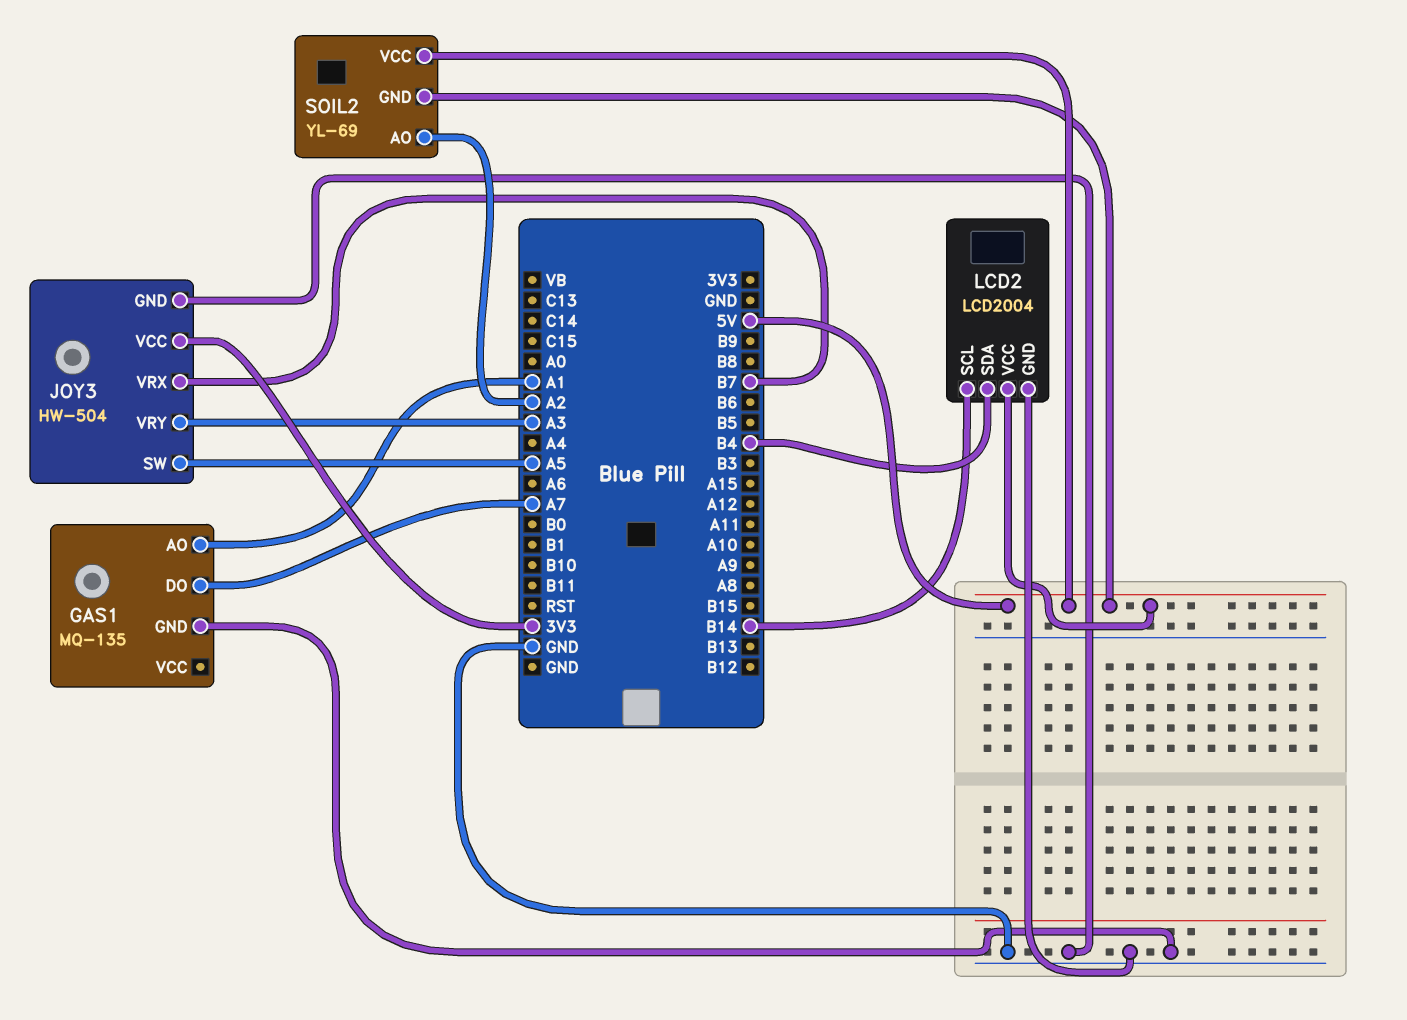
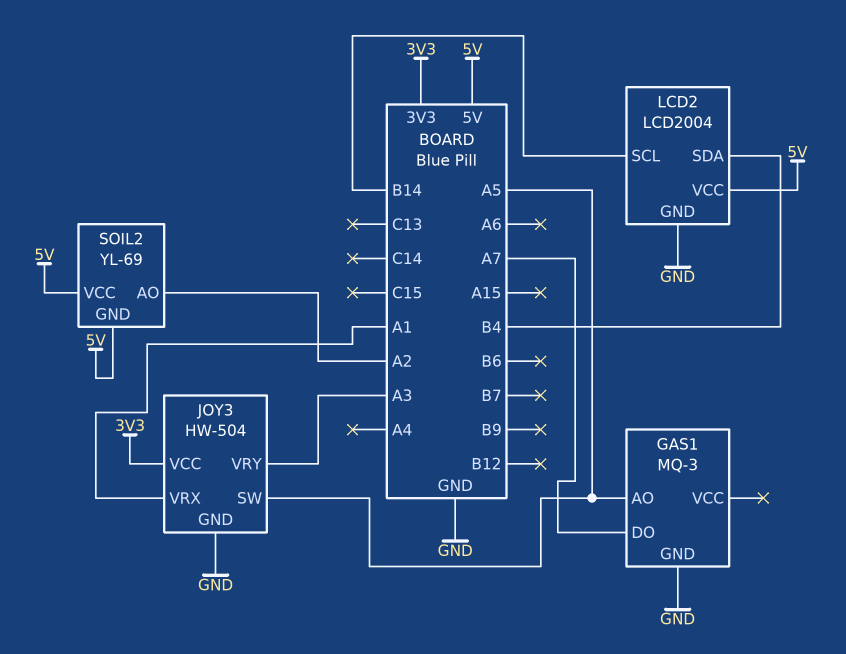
GAS1: MQ-135 -> MQ-3
GAS1 pin AO: A1 -> A5
JOY3 pin VRX: B7 -> A1

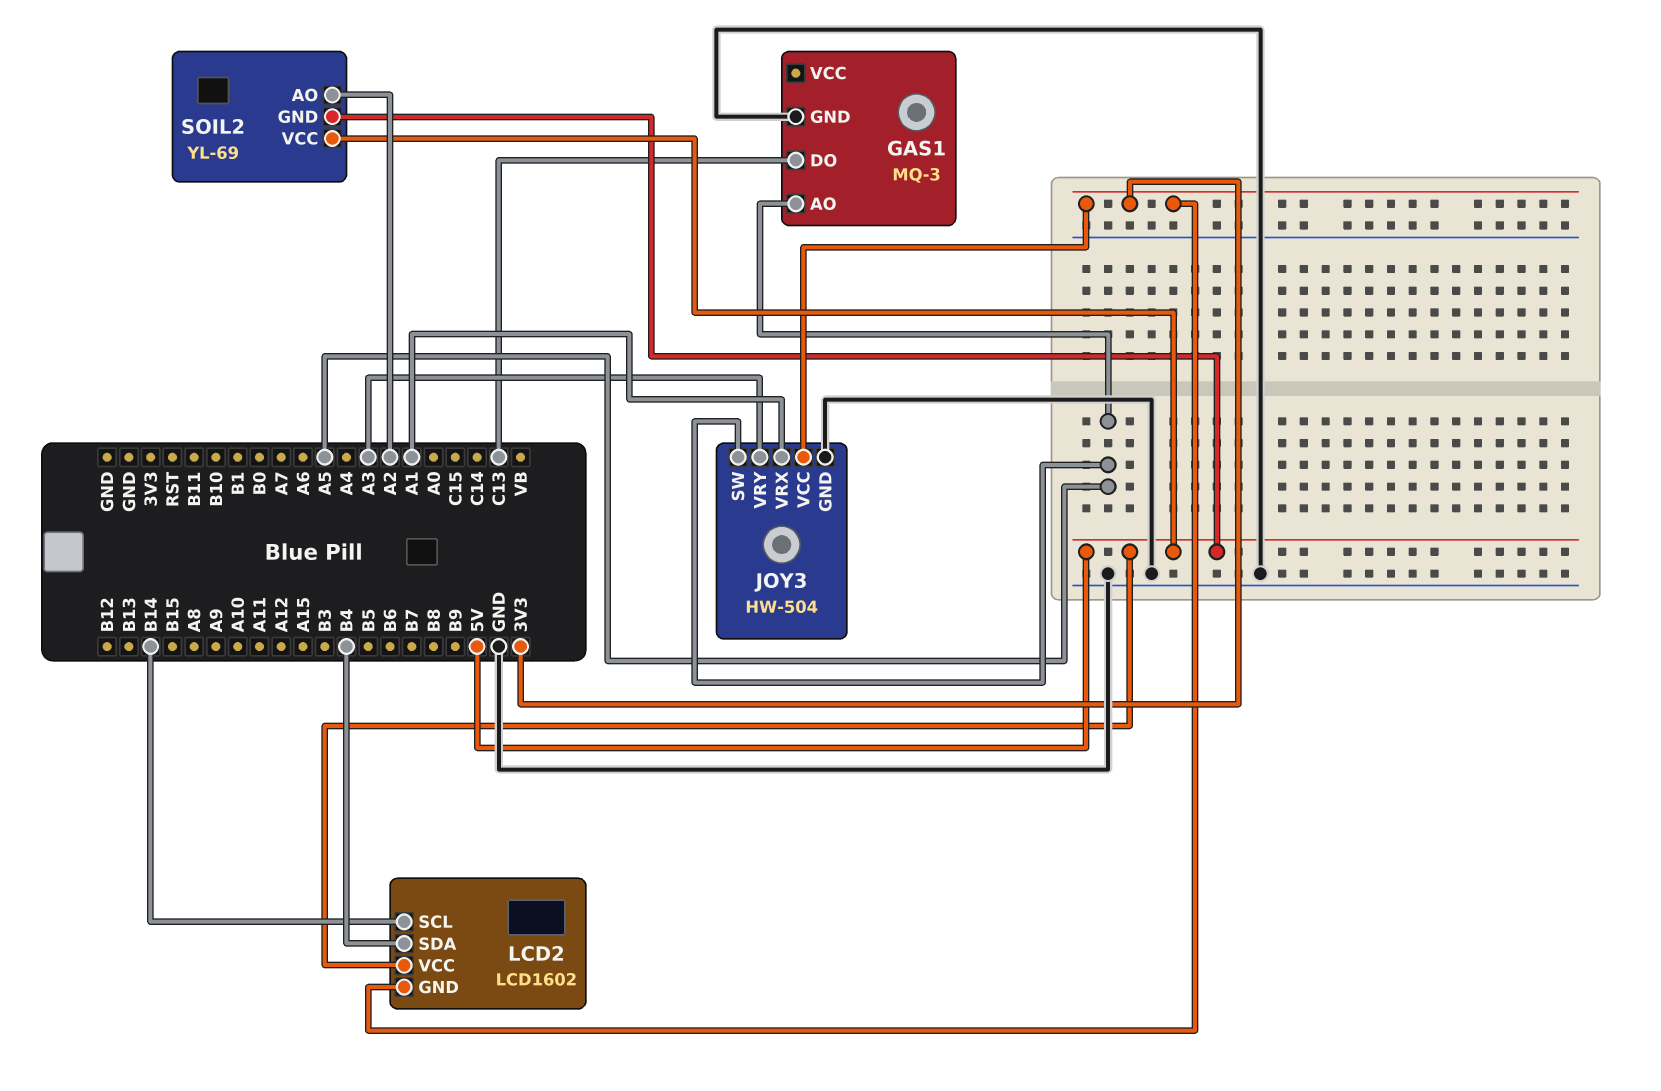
GAS1 pin DO: A7 -> C13
LCD2: LCD2004 -> LCD1602
LCD2 pin GND: GND -> 3V3

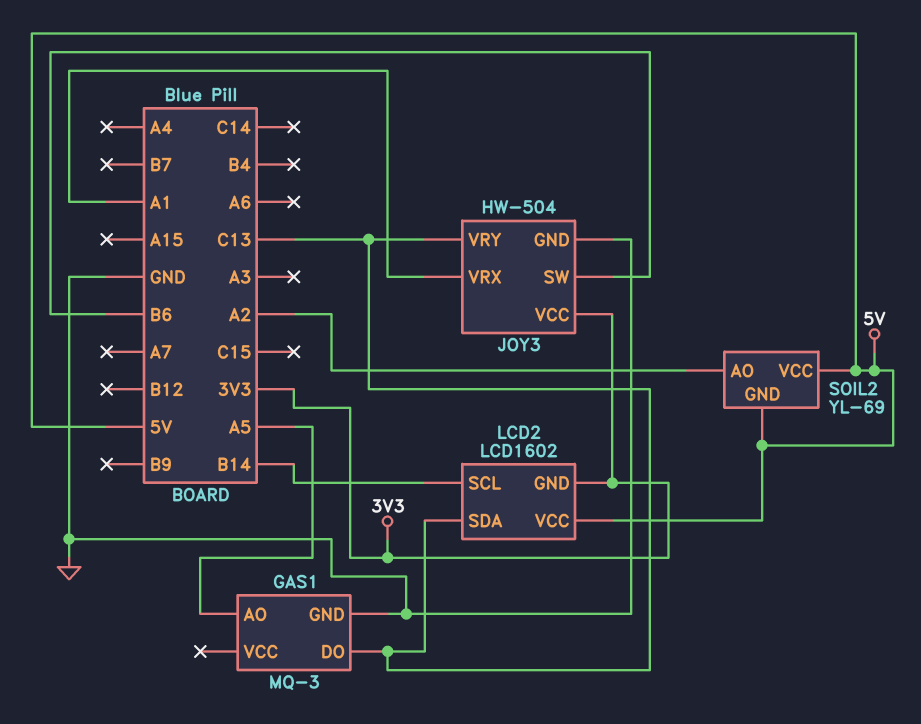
JOY3 pin SW: A5 -> B6
JOY3 pin VRY: A3 -> C13
LCD2 pin SDA: B4 -> C13

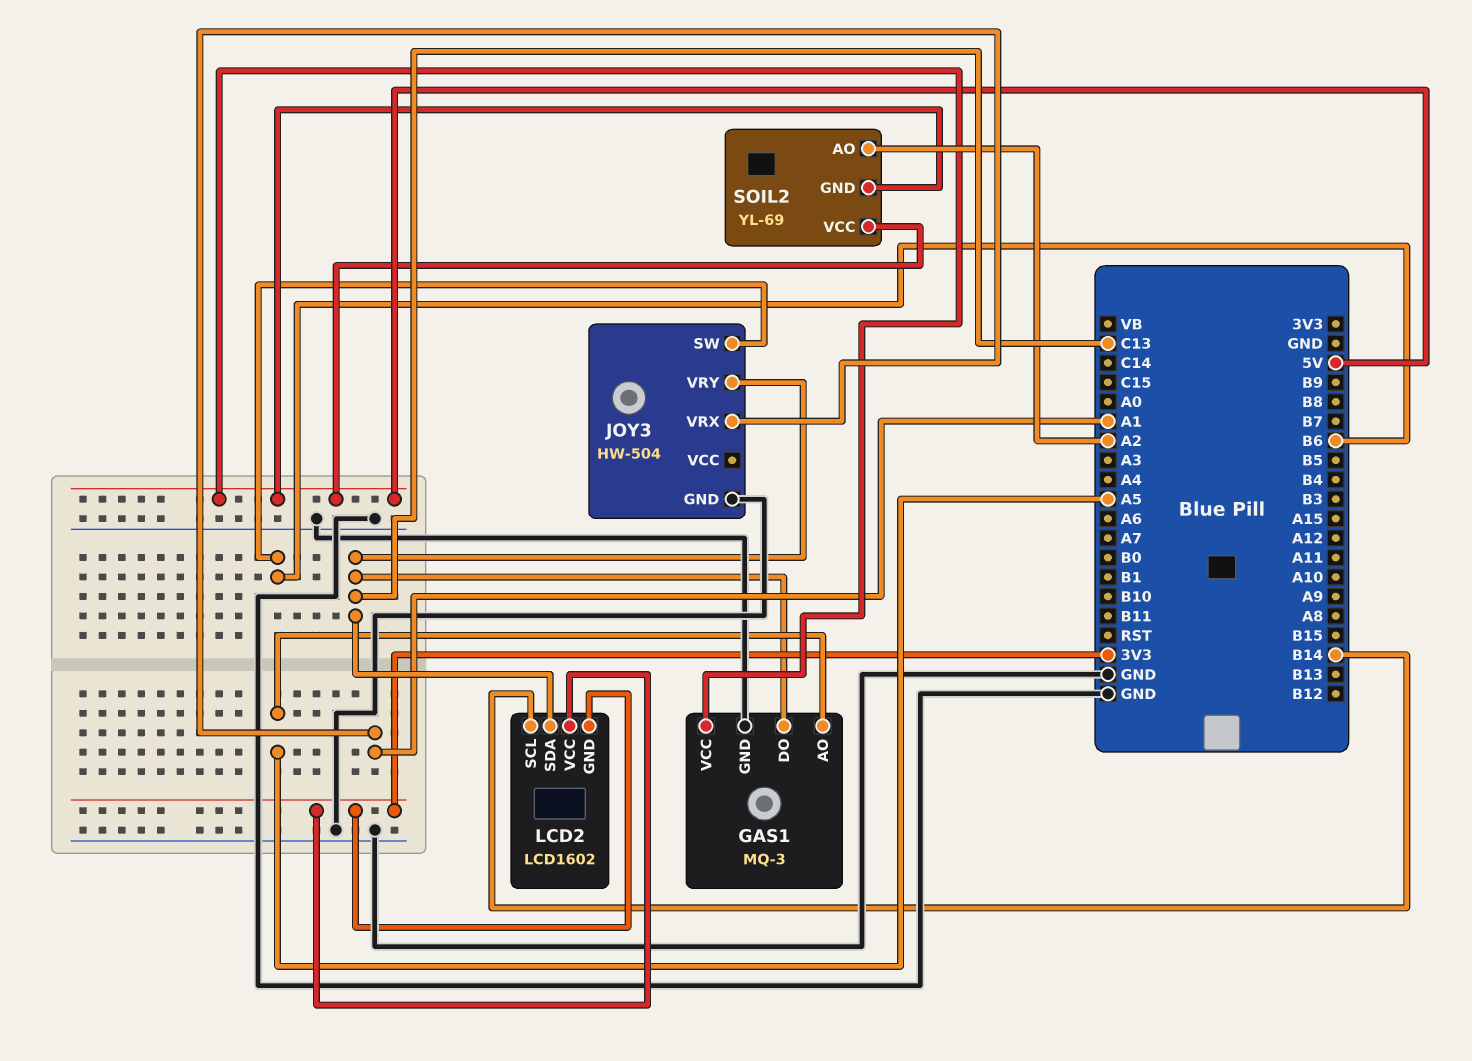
GAS1 pin VCC: none -> 5V
JOY3 pin VCC: 3V3 -> none
LCD2 pin VCC: 5V -> 3V3

